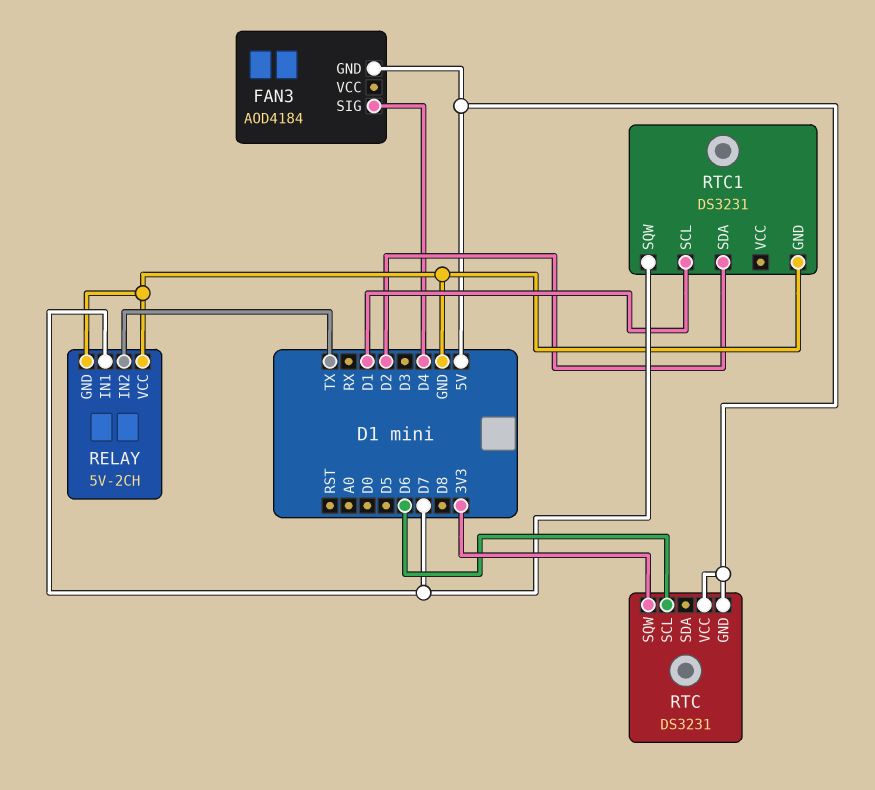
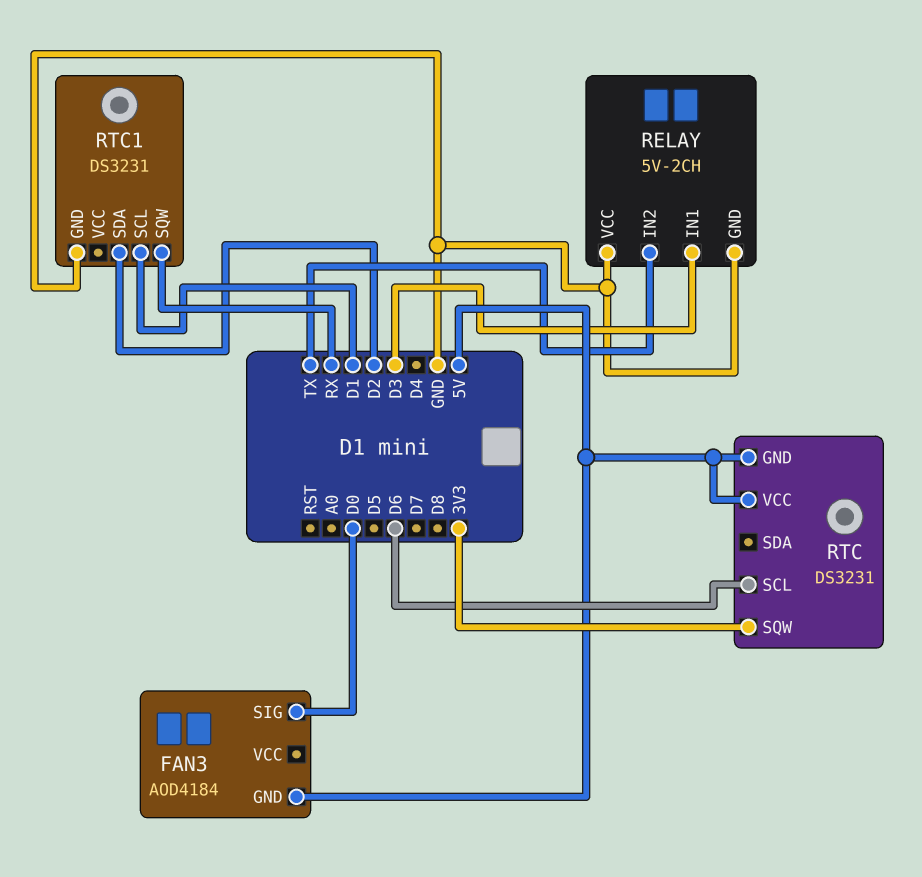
FAN3 pin SIG: D4 -> D0
RELAY pin IN1: D7 -> D3
RTC1 pin SQW: D7 -> RX

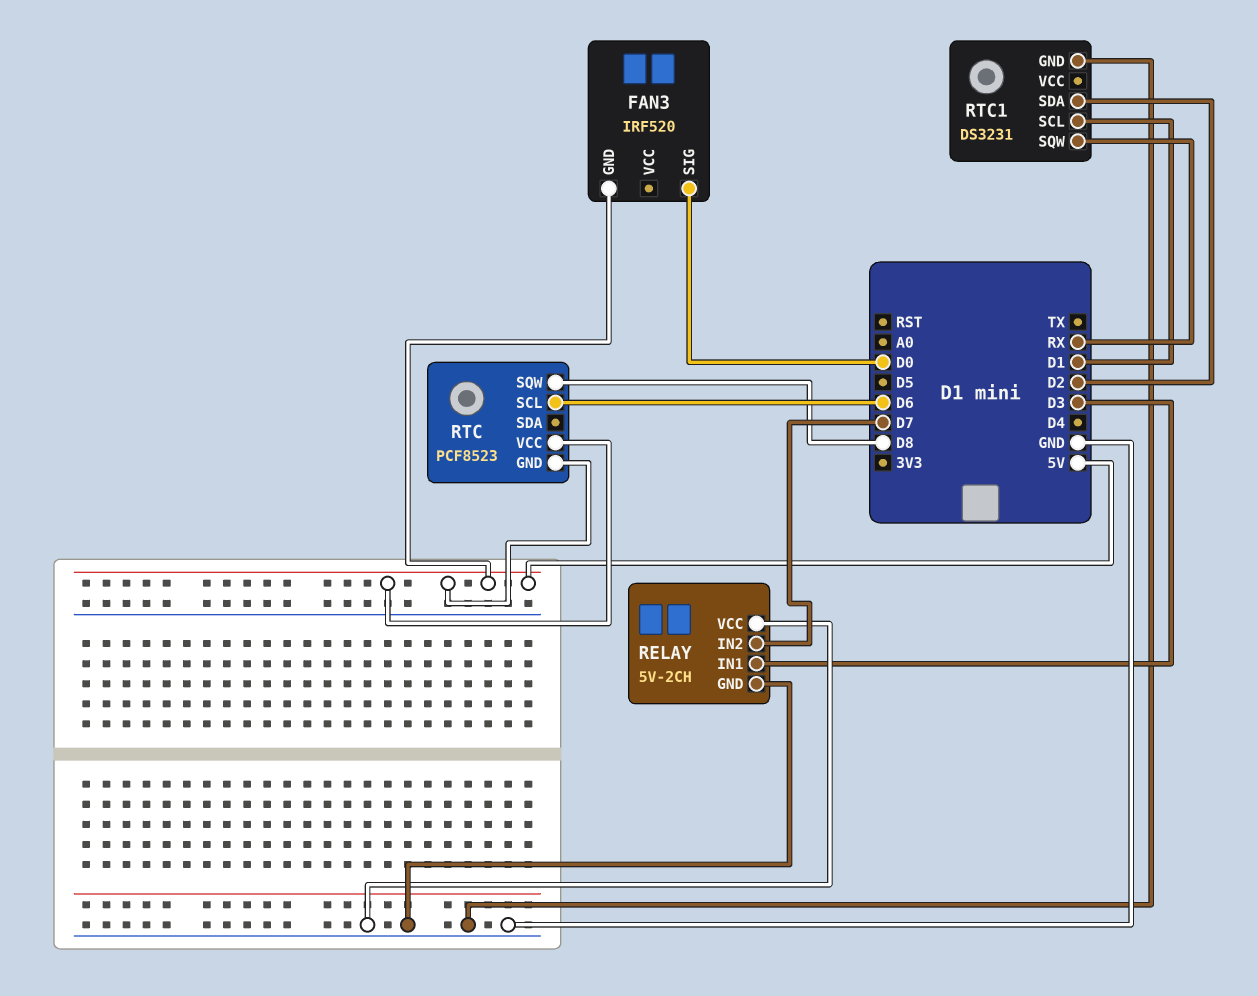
FAN3: AOD4184 -> IRF520
RELAY pin IN2: TX -> D7
RTC: DS3231 -> PCF8523
RTC pin SQW: 3V3 -> D8

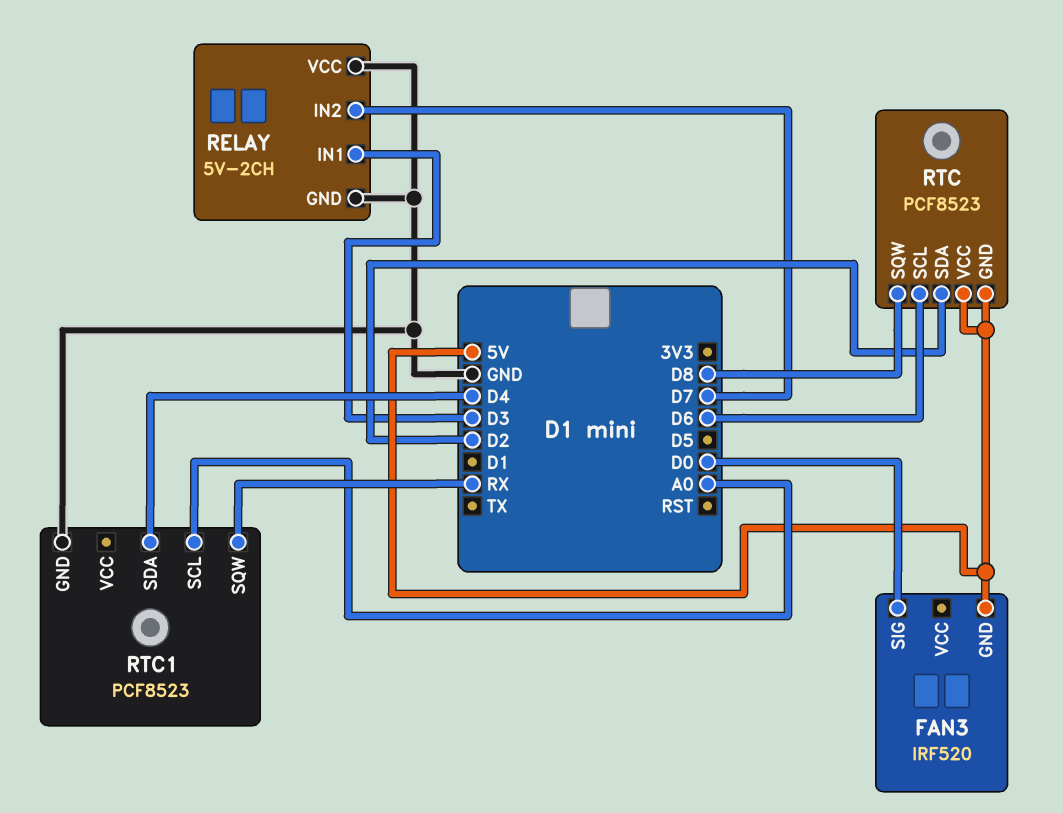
RTC pin SDA: none -> D2
RTC1: DS3231 -> PCF8523
RTC1 pin SCL: D1 -> A0
RTC1 pin SDA: D2 -> D4

